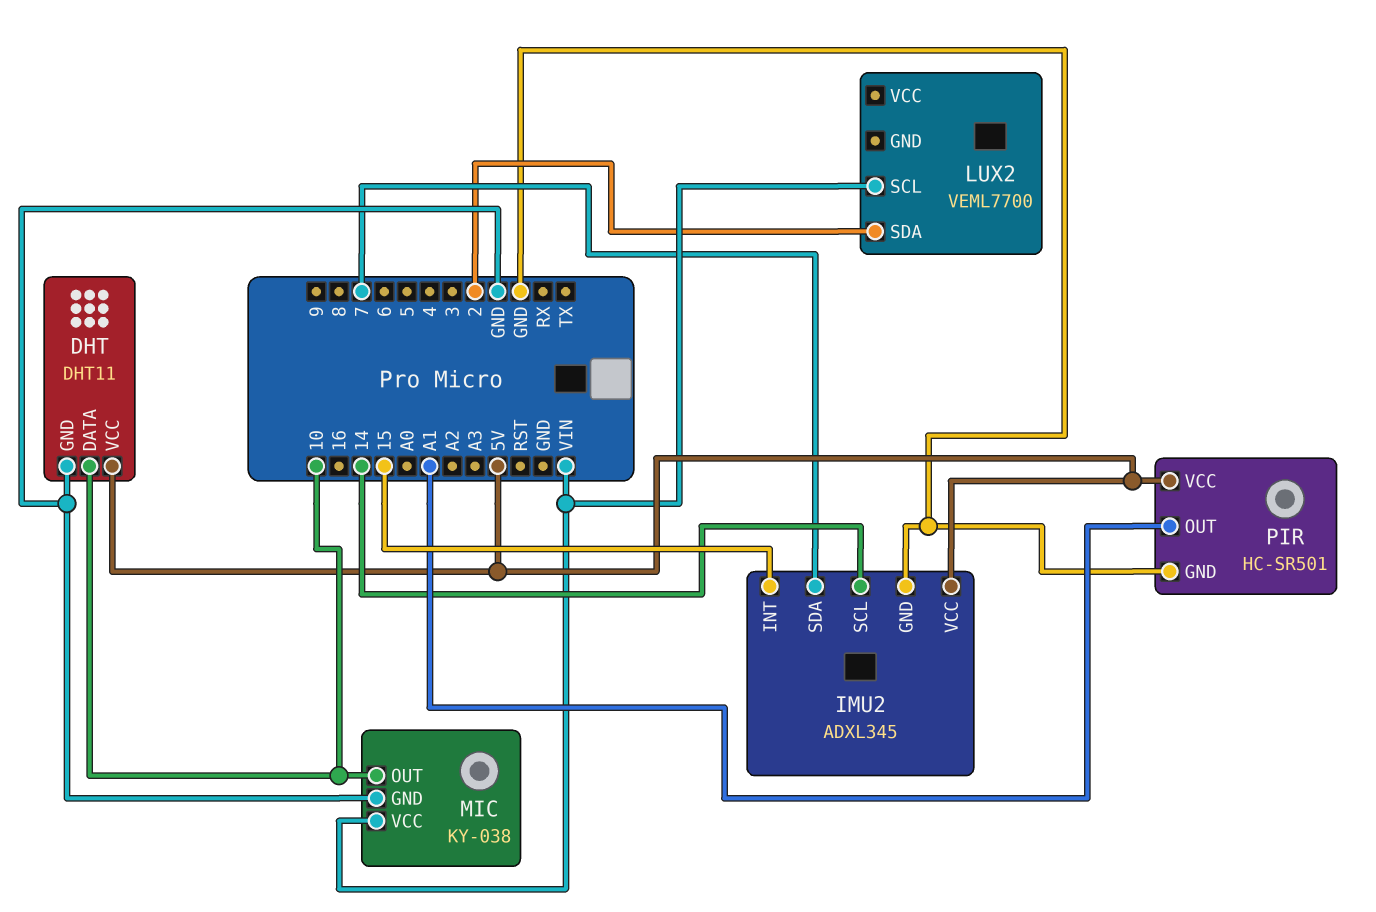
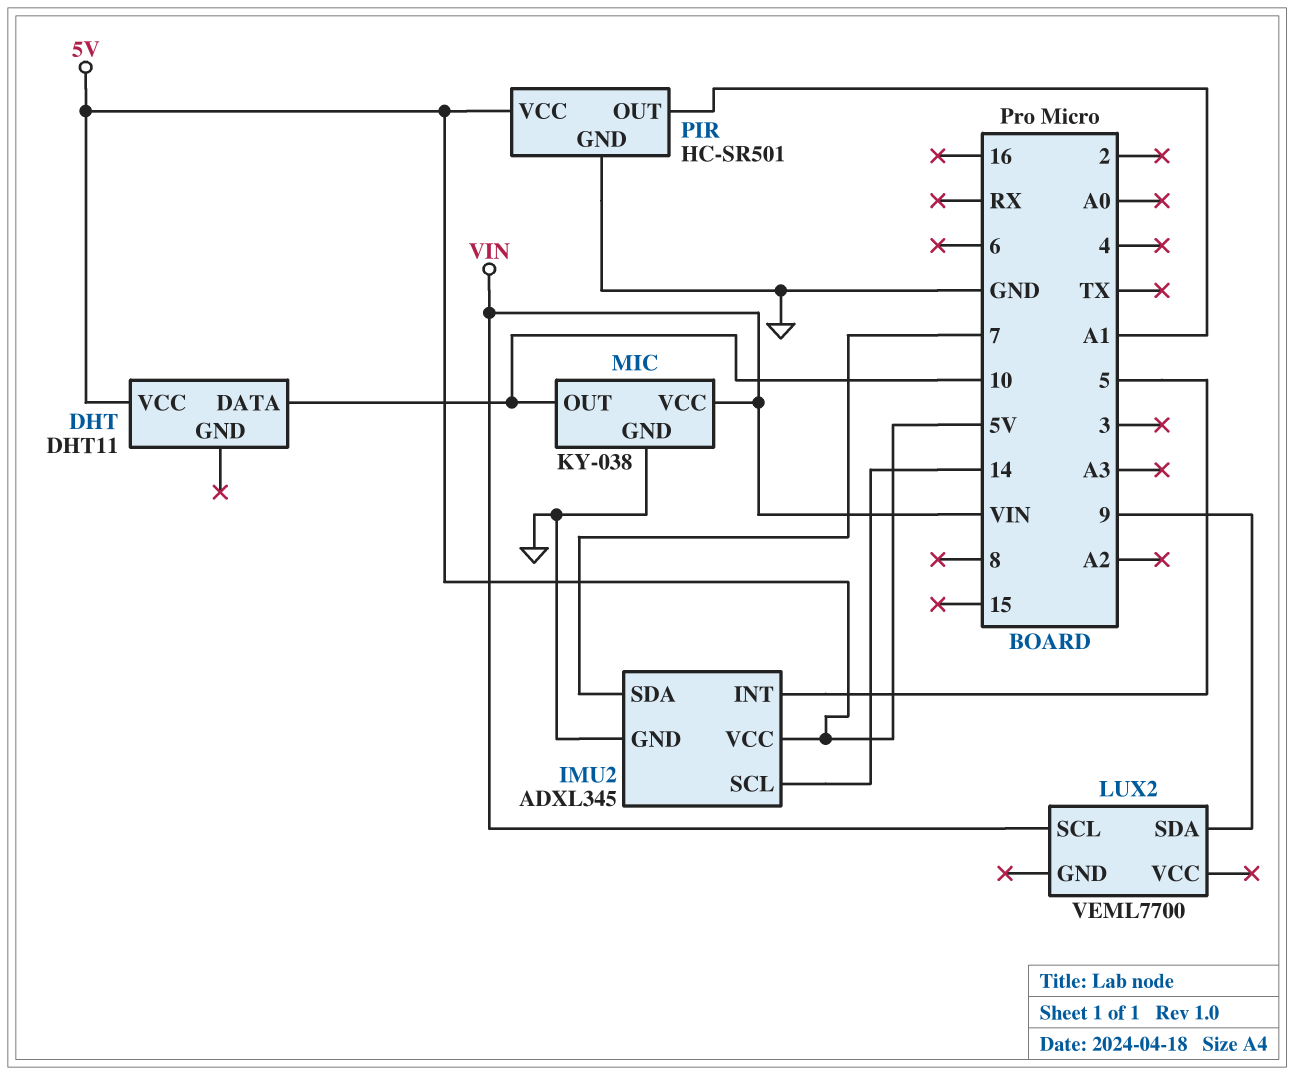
DHT pin GND: GND -> none
IMU2 pin INT: 15 -> 5
LUX2 pin SDA: 2 -> 9

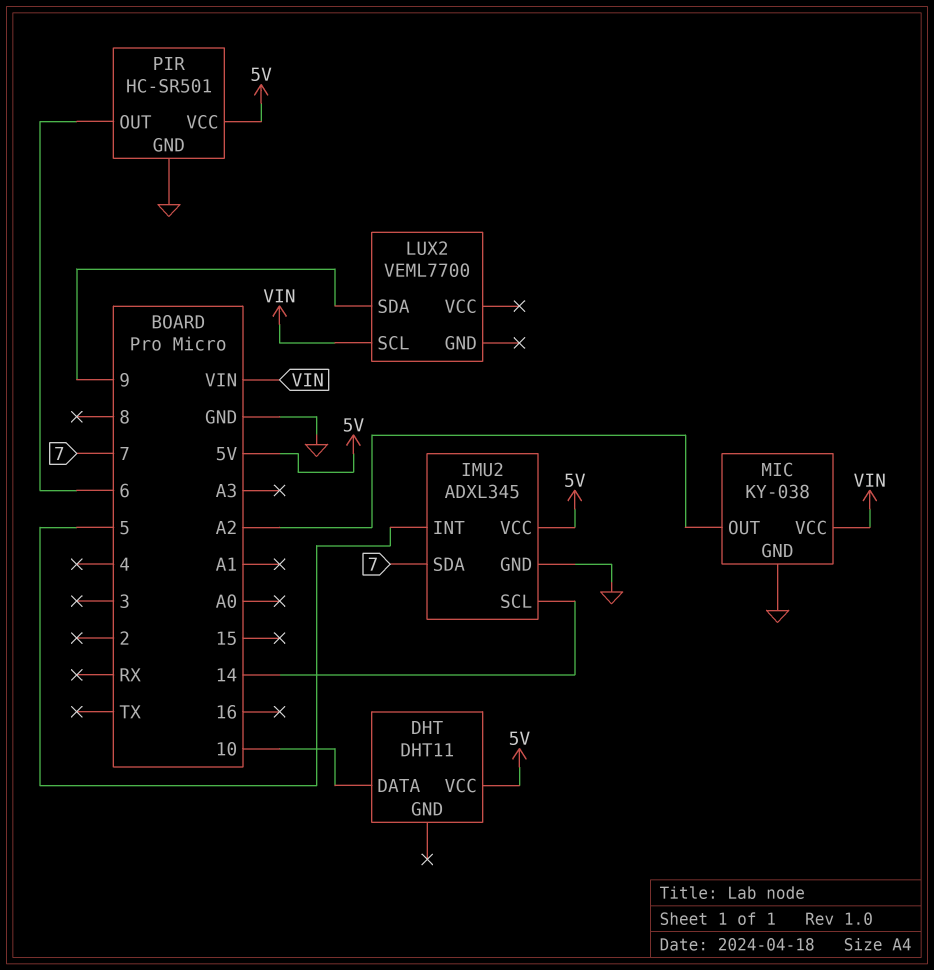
MIC pin OUT: 10 -> A2
PIR pin OUT: A1 -> 6

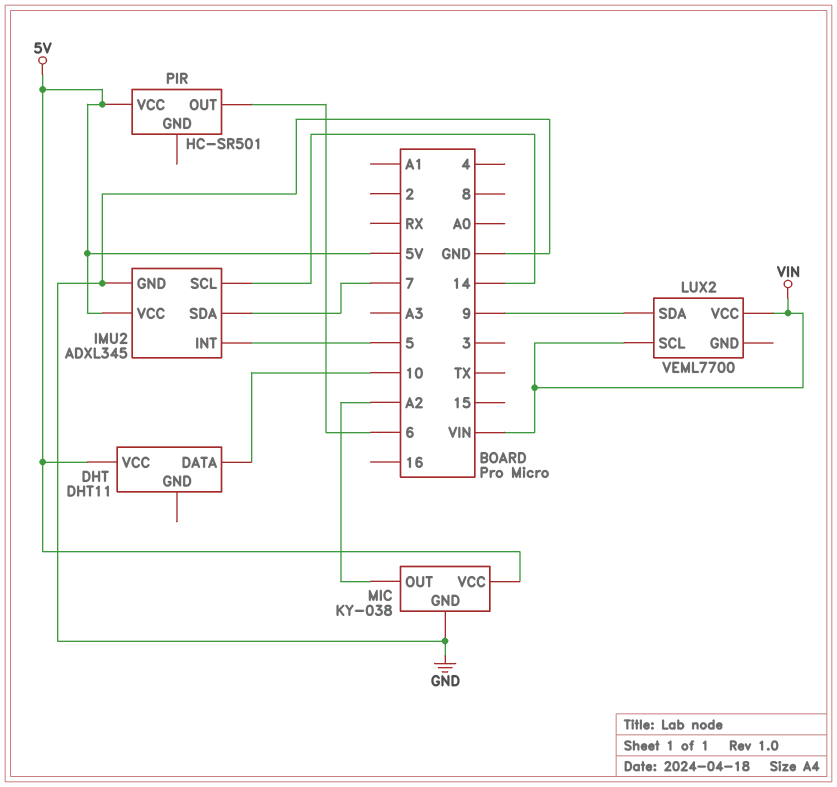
LUX2 pin VCC: none -> VIN
MIC pin VCC: VIN -> 5V
PIR pin GND: GND -> none

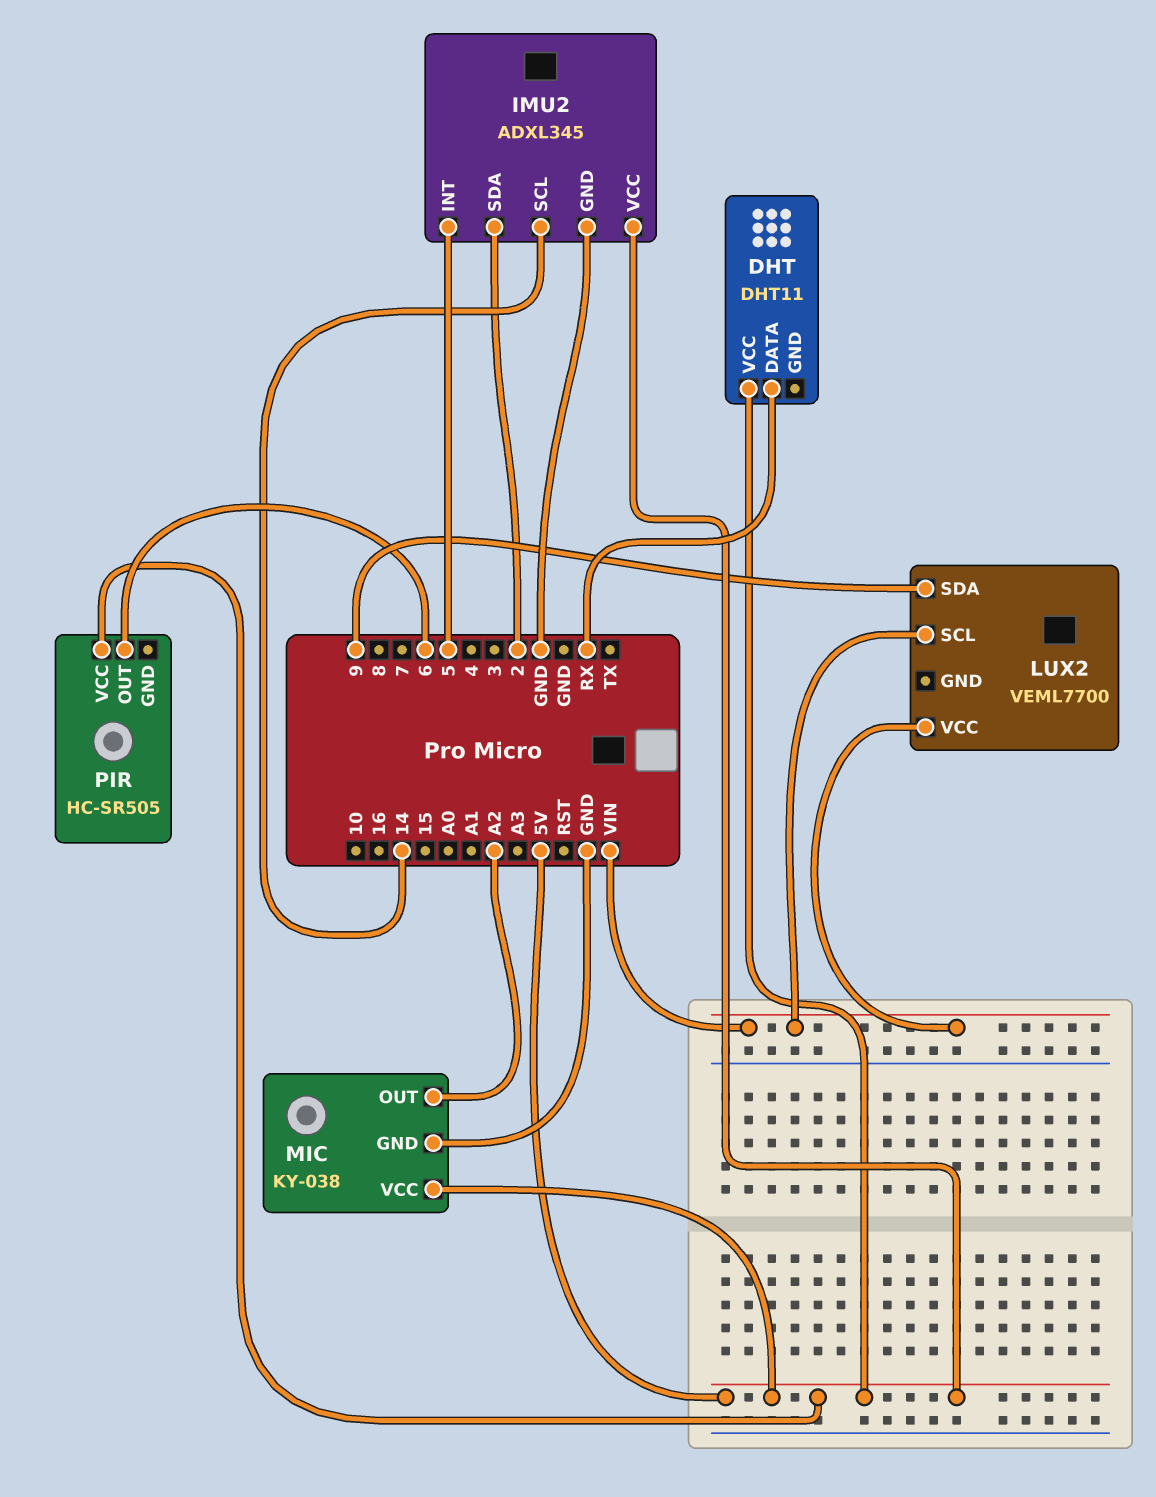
DHT pin DATA: 10 -> RX
IMU2 pin SDA: 7 -> 2
PIR: HC-SR501 -> HC-SR505

